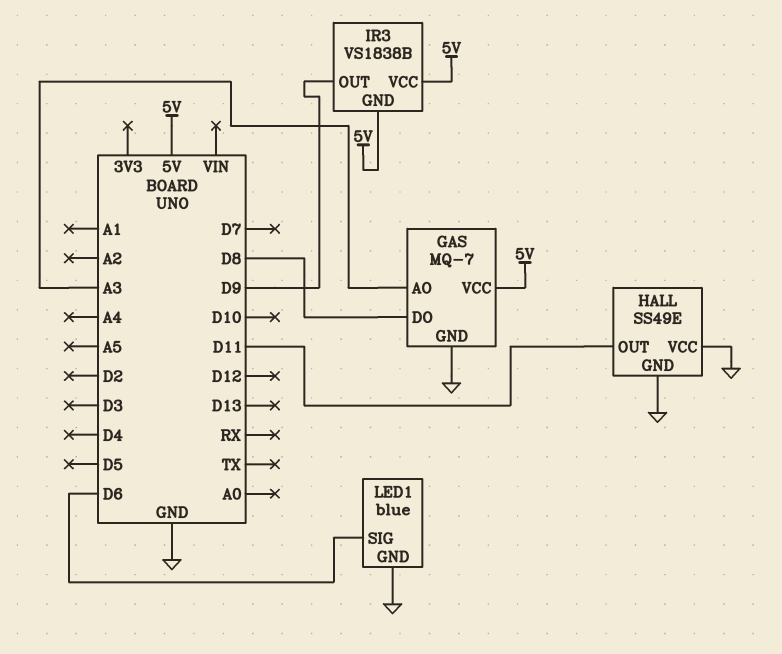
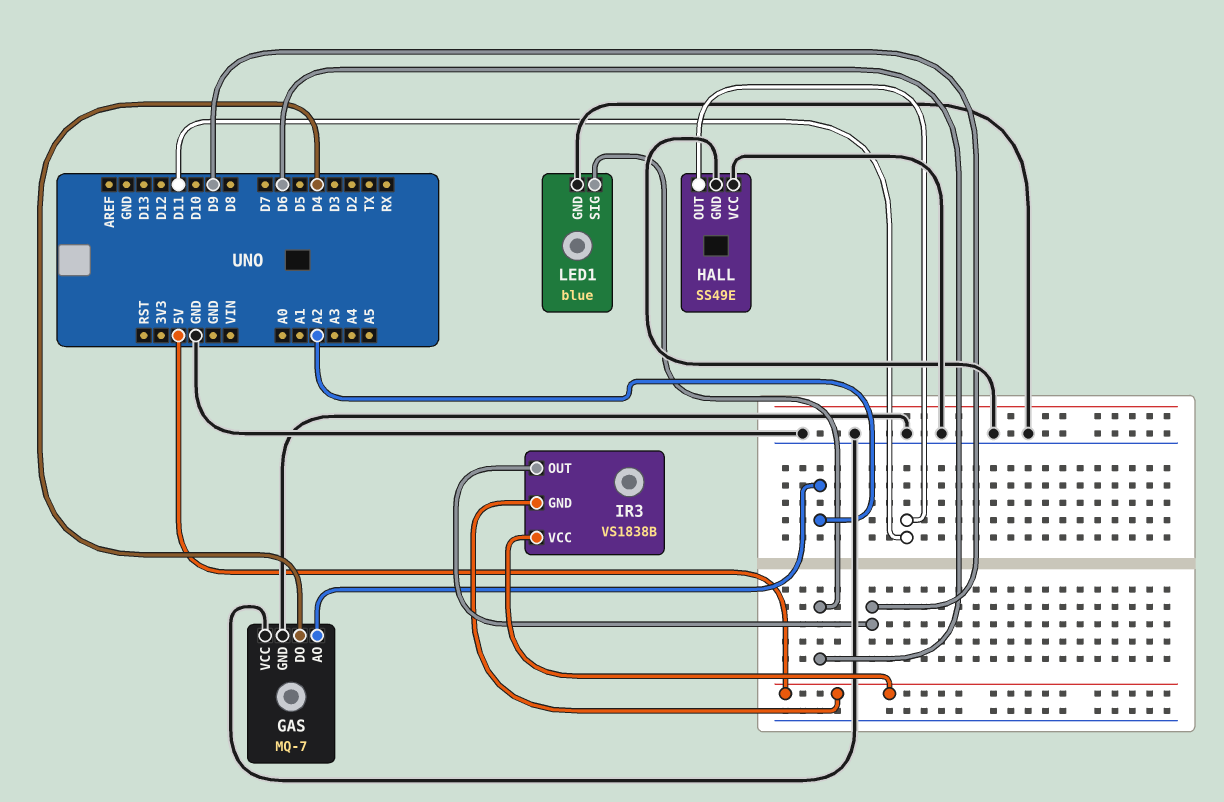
GAS pin AO: A3 -> A2
GAS pin DO: D8 -> D4
GAS pin VCC: 5V -> GND

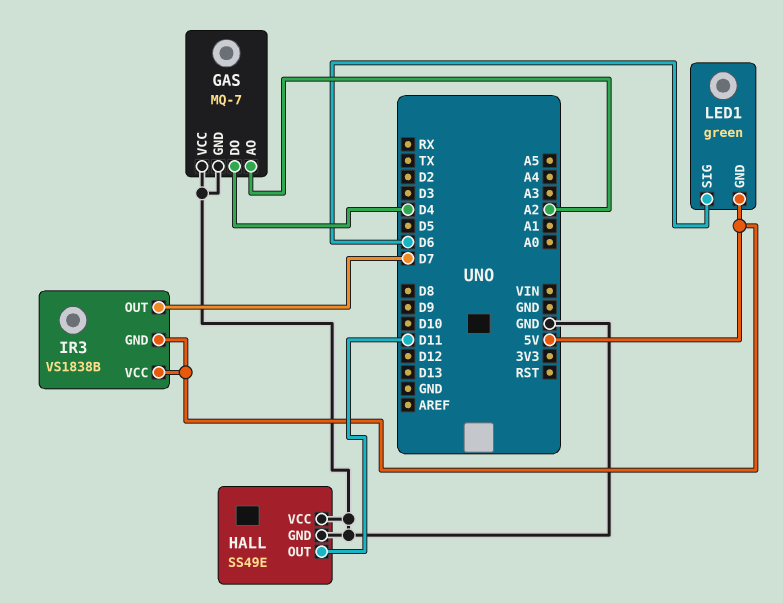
IR3 pin OUT: D9 -> D7
LED1: blue -> green
LED1 pin GND: GND -> 5V

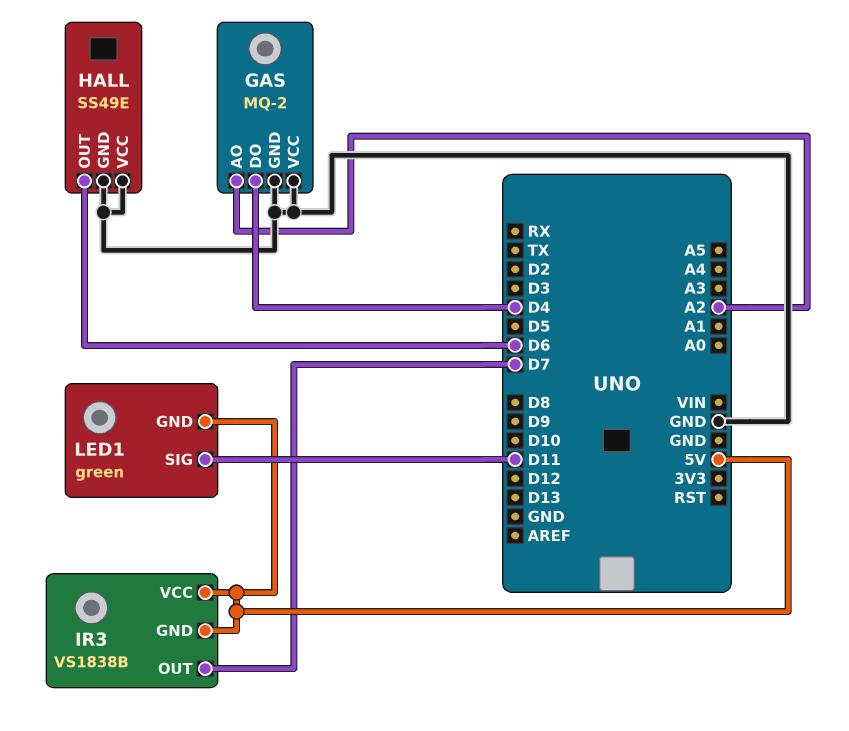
GAS: MQ-7 -> MQ-2
HALL pin OUT: D11 -> D6
LED1 pin SIG: D6 -> D11

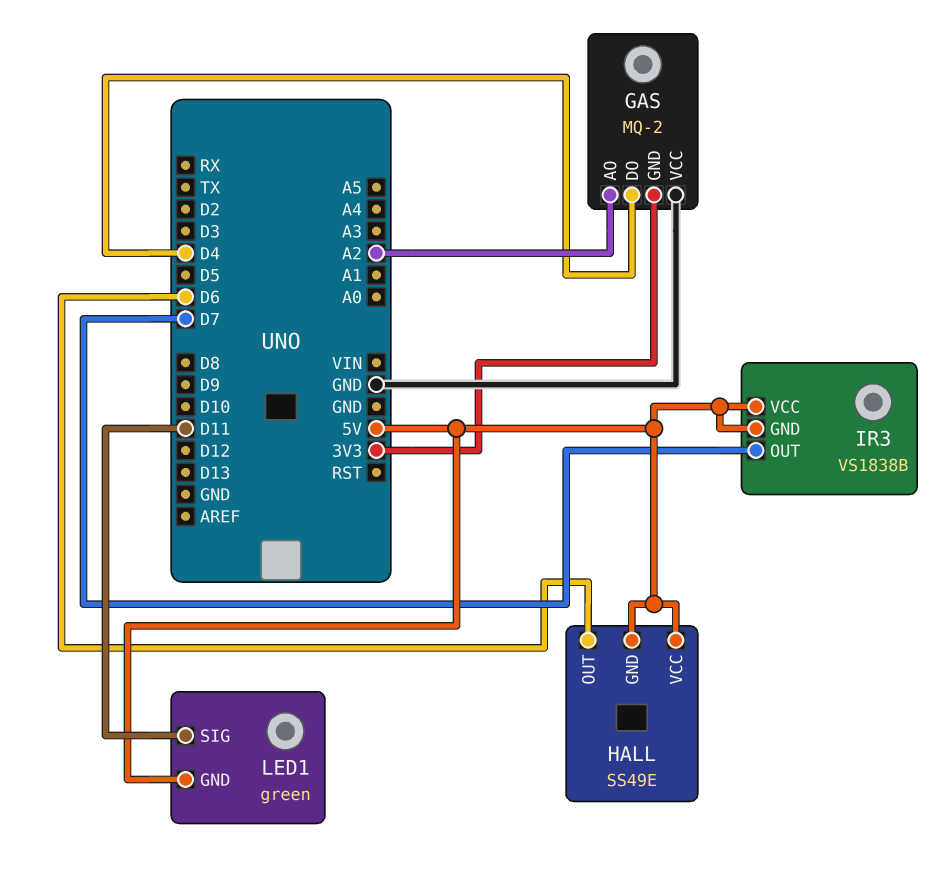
GAS pin GND: GND -> 3V3
HALL pin GND: GND -> 5V
HALL pin VCC: GND -> 5V

